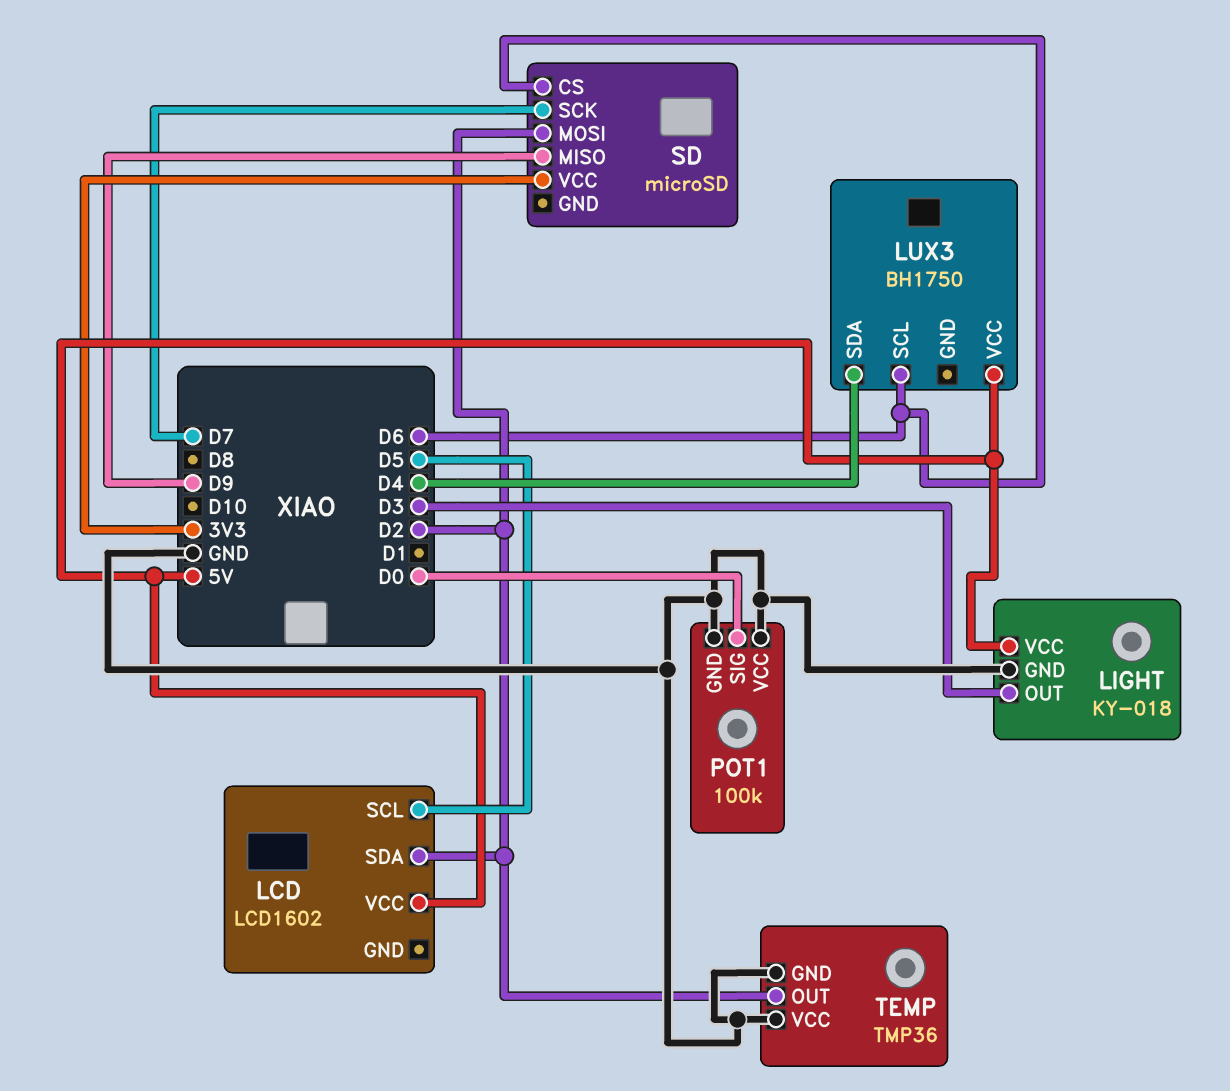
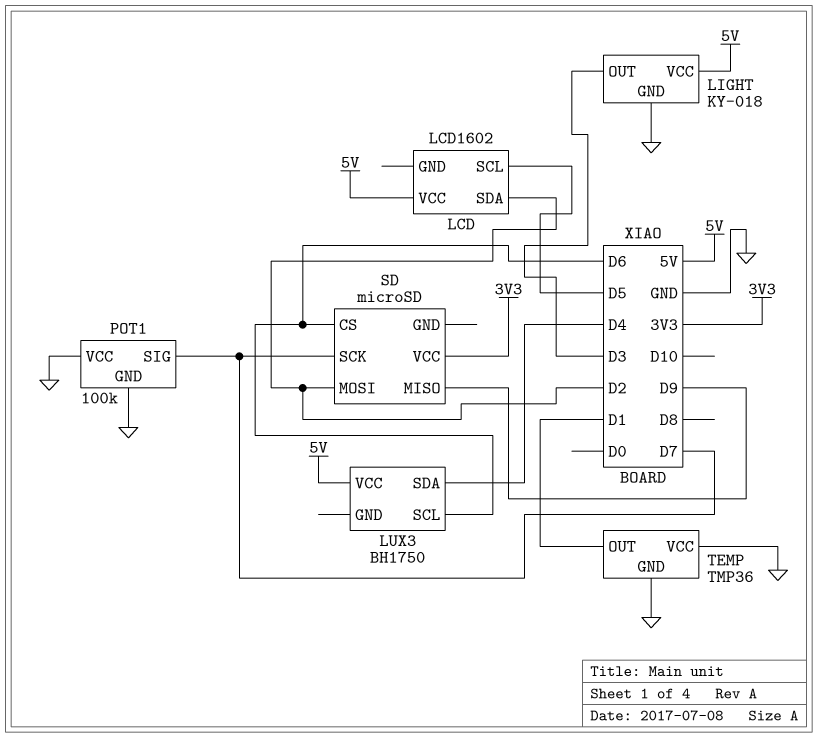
POT1 pin SIG: D0 -> D7
TEMP pin OUT: D2 -> D1

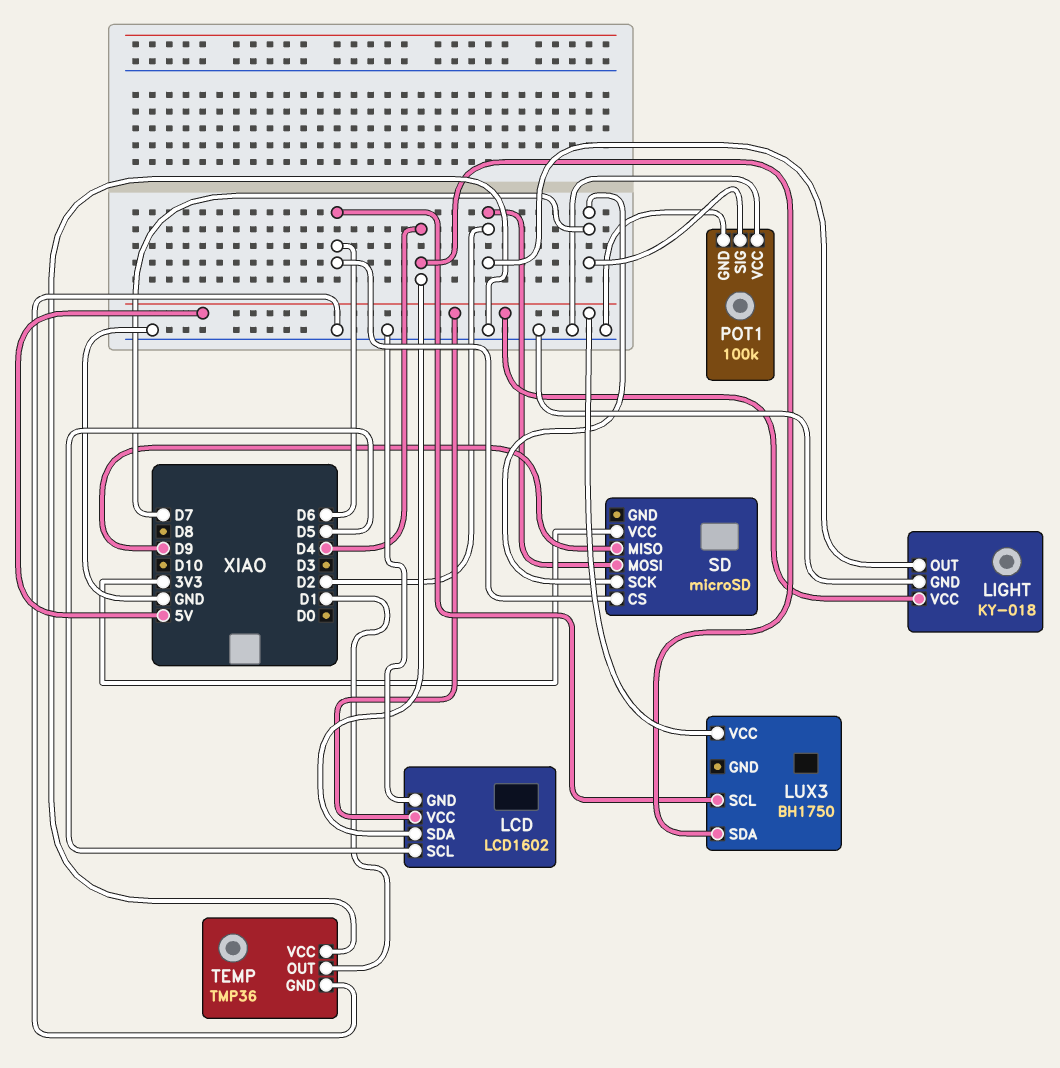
LCD pin GND: none -> GND
LCD pin SDA: D2 -> D4
LIGHT pin OUT: D3 -> D2

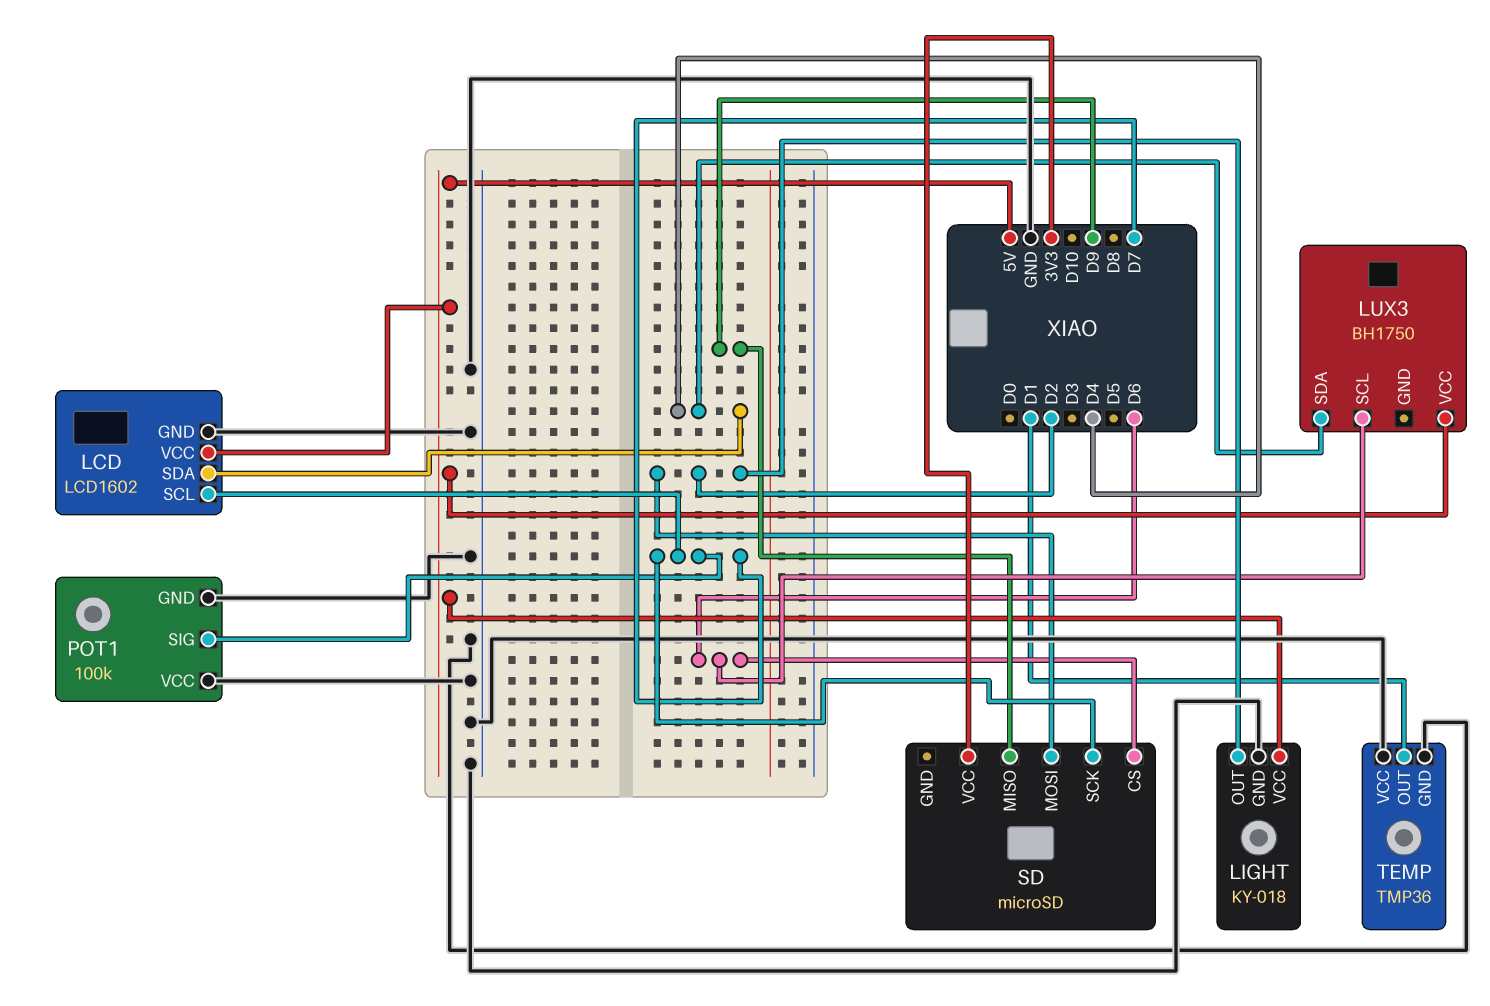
LCD pin SCL: D5 -> D7

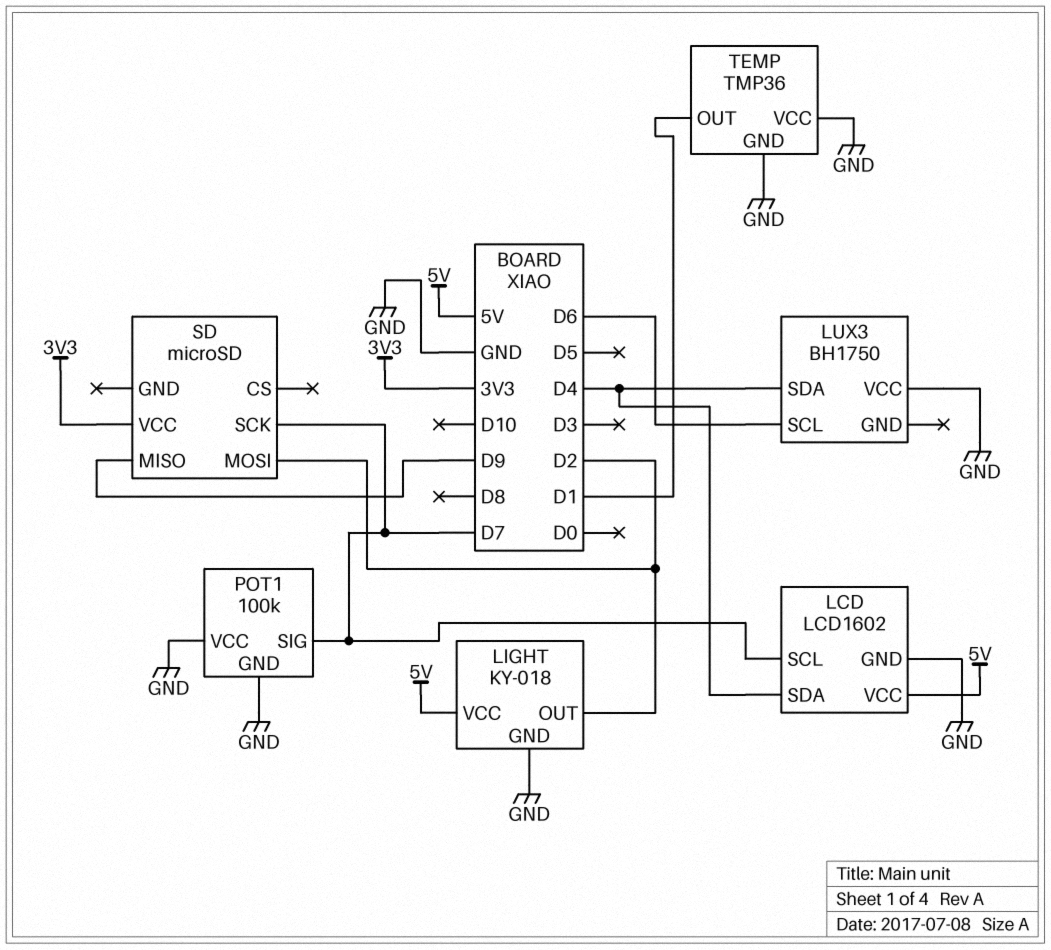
LUX3 pin VCC: 5V -> GND
SD pin CS: D6 -> none

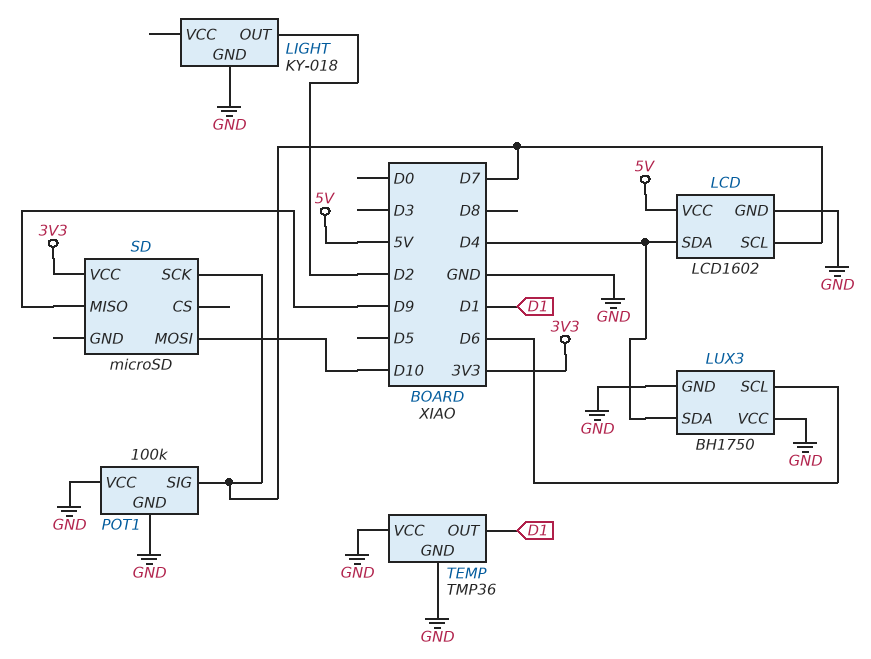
LIGHT pin VCC: 5V -> none
LUX3 pin GND: none -> GND
SD pin MOSI: D2 -> D10

